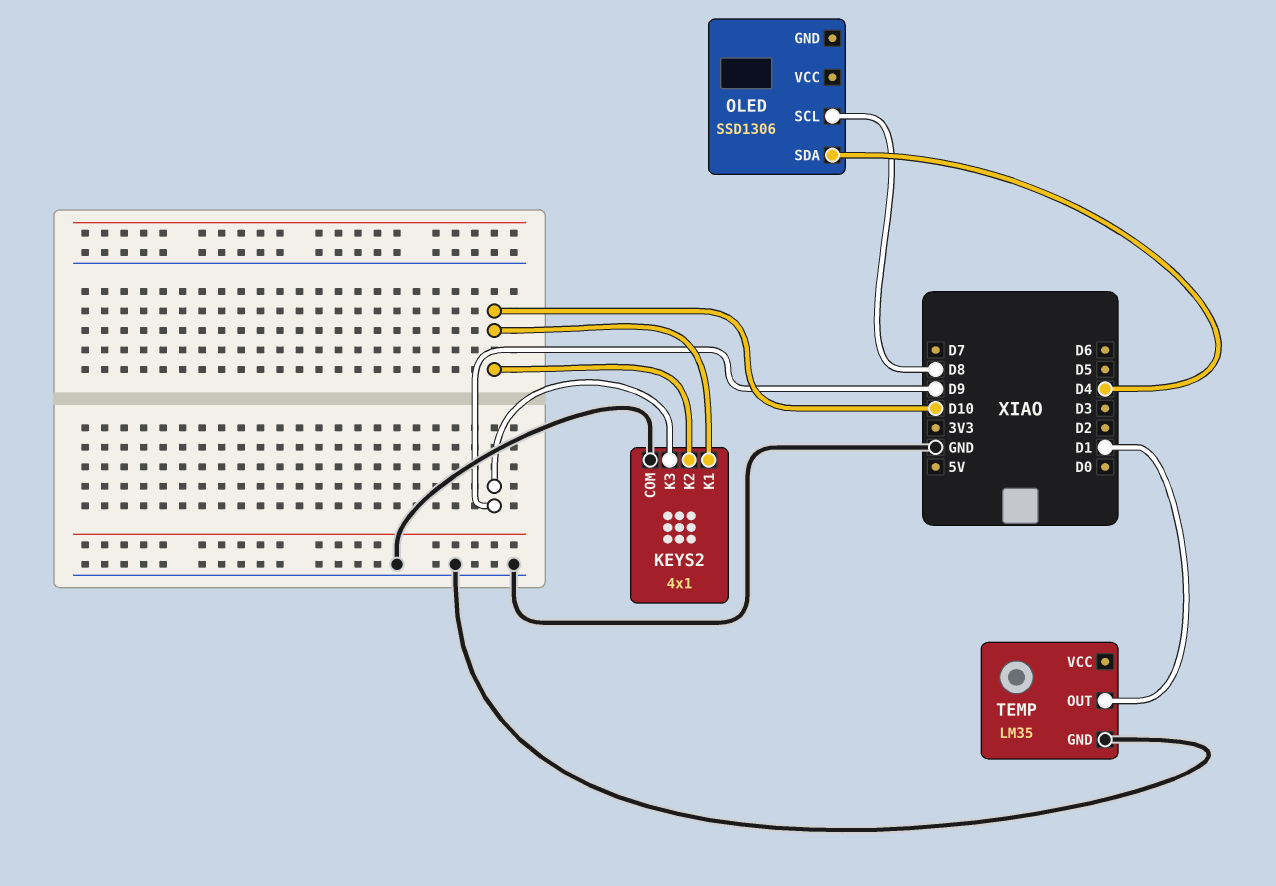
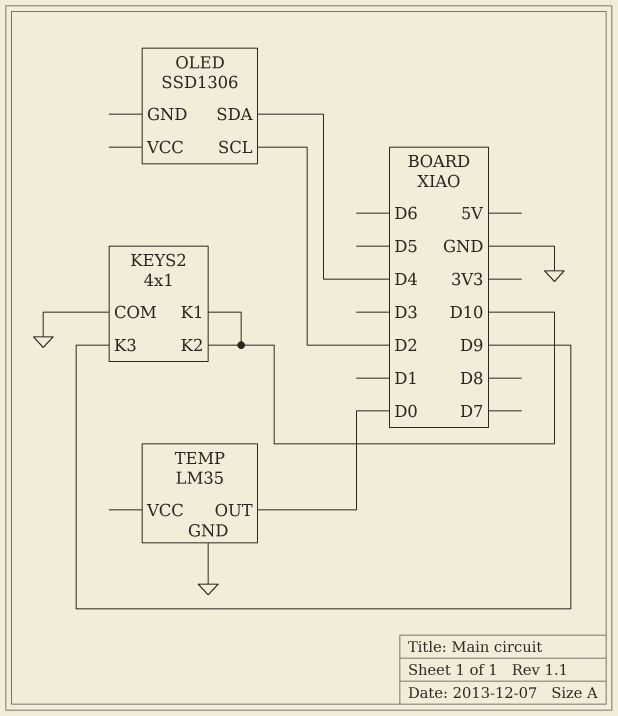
OLED pin SCL: D8 -> D2
TEMP pin OUT: D1 -> D0

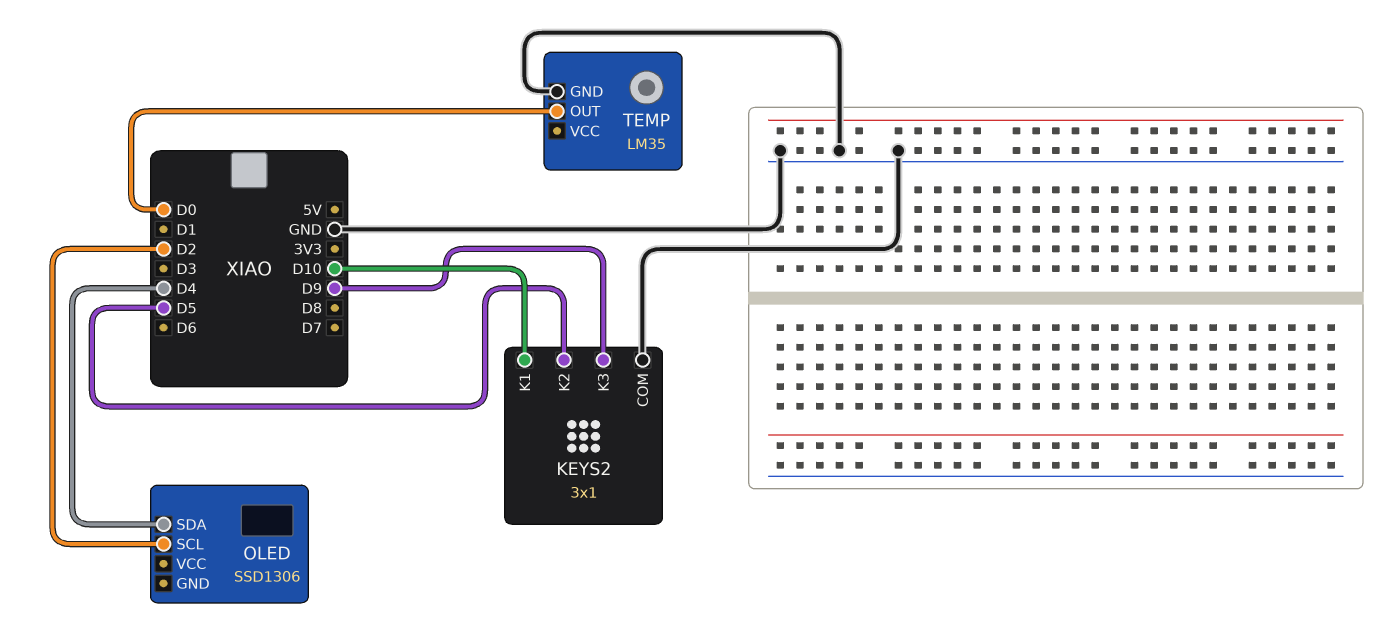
KEYS2: 4x1 -> 3x1
KEYS2 pin K2: D10 -> D5

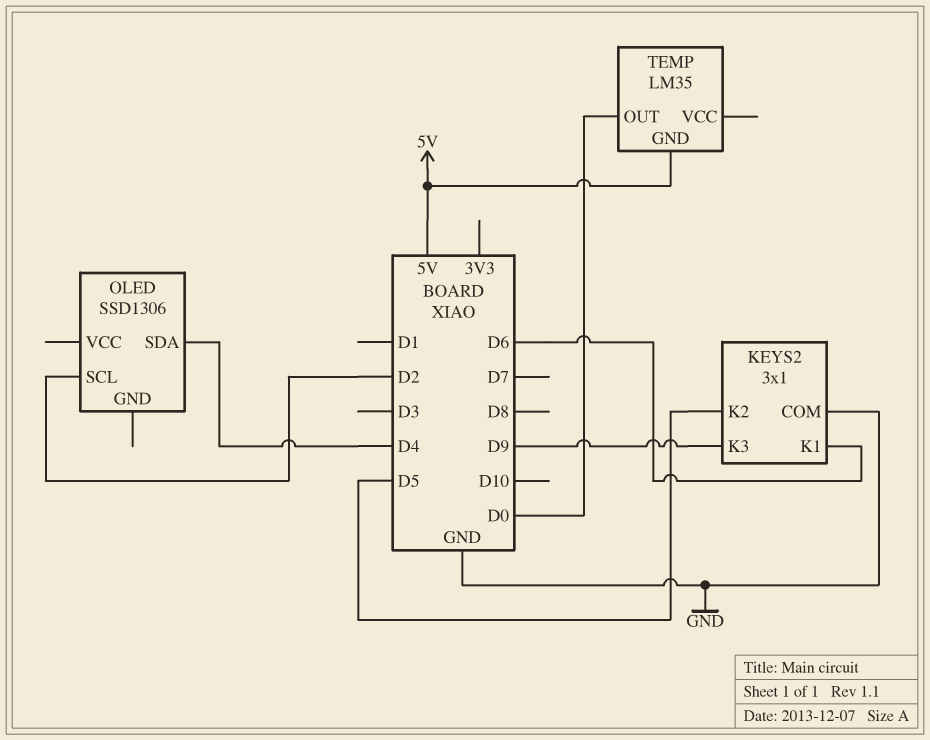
KEYS2 pin K1: D10 -> D6
TEMP pin GND: GND -> 5V

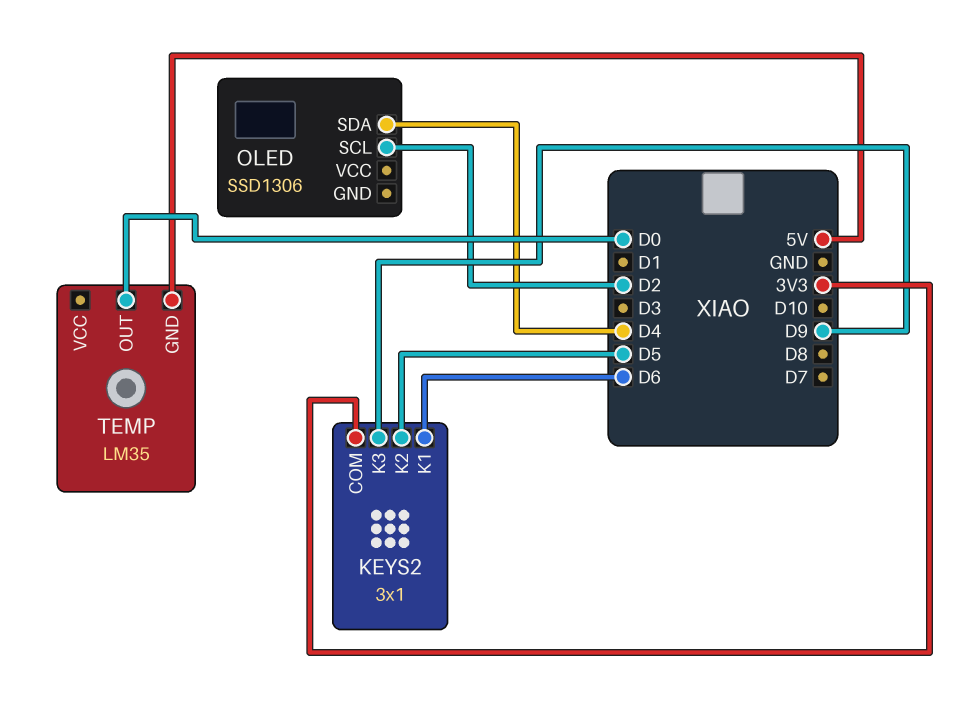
KEYS2 pin COM: GND -> 3V3

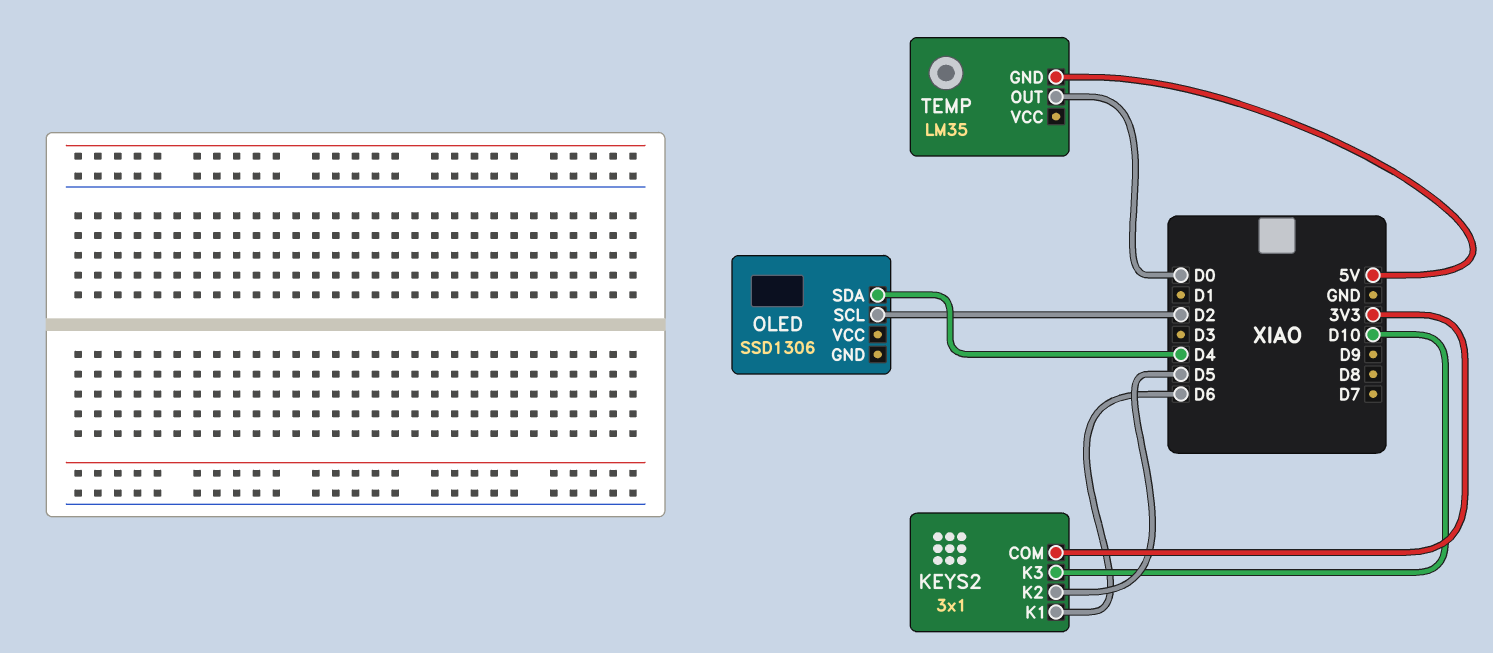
KEYS2 pin K3: D9 -> D10

